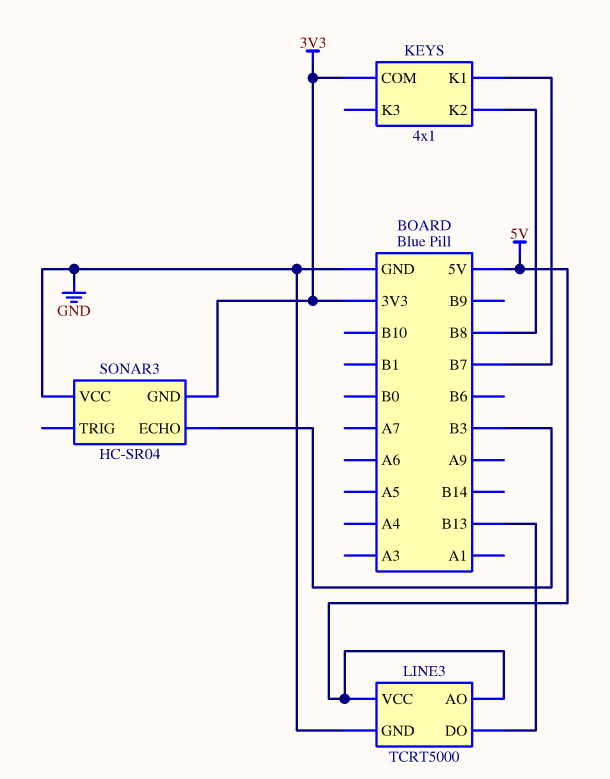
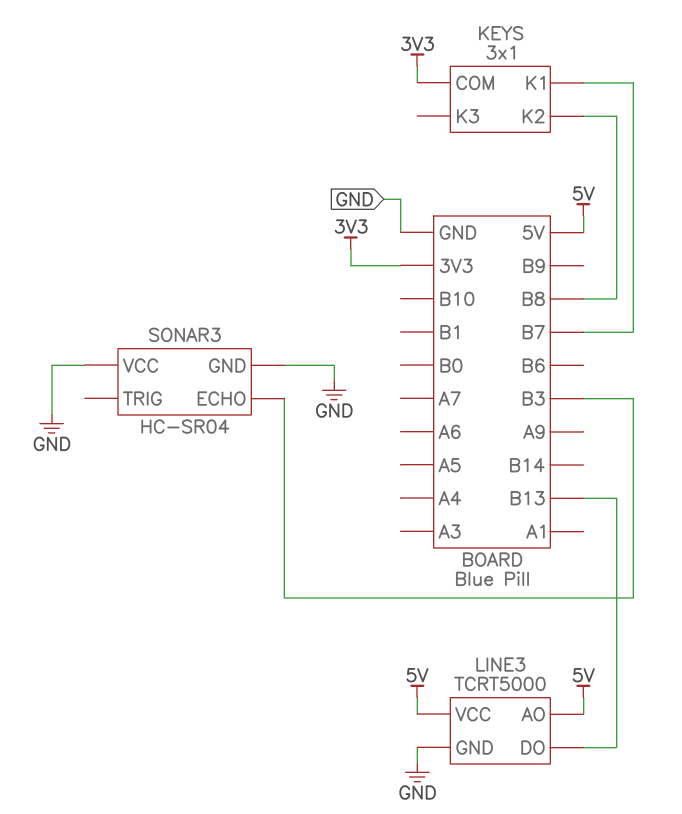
KEYS: 4x1 -> 3x1
SONAR3 pin GND: 3V3 -> GND

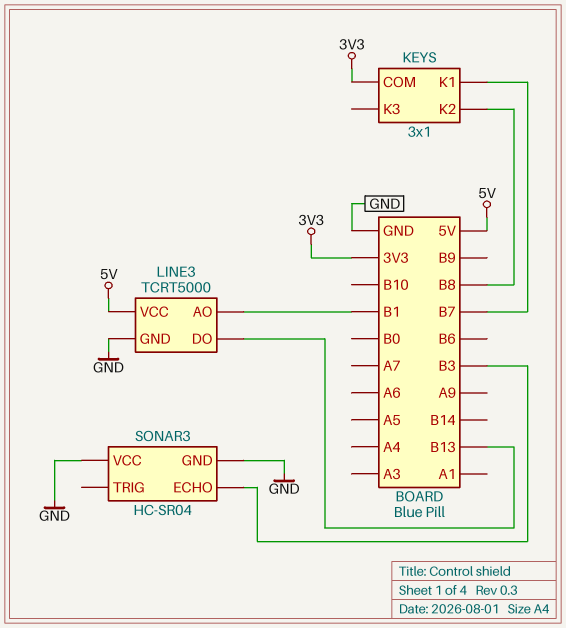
LINE3 pin AO: 5V -> B1

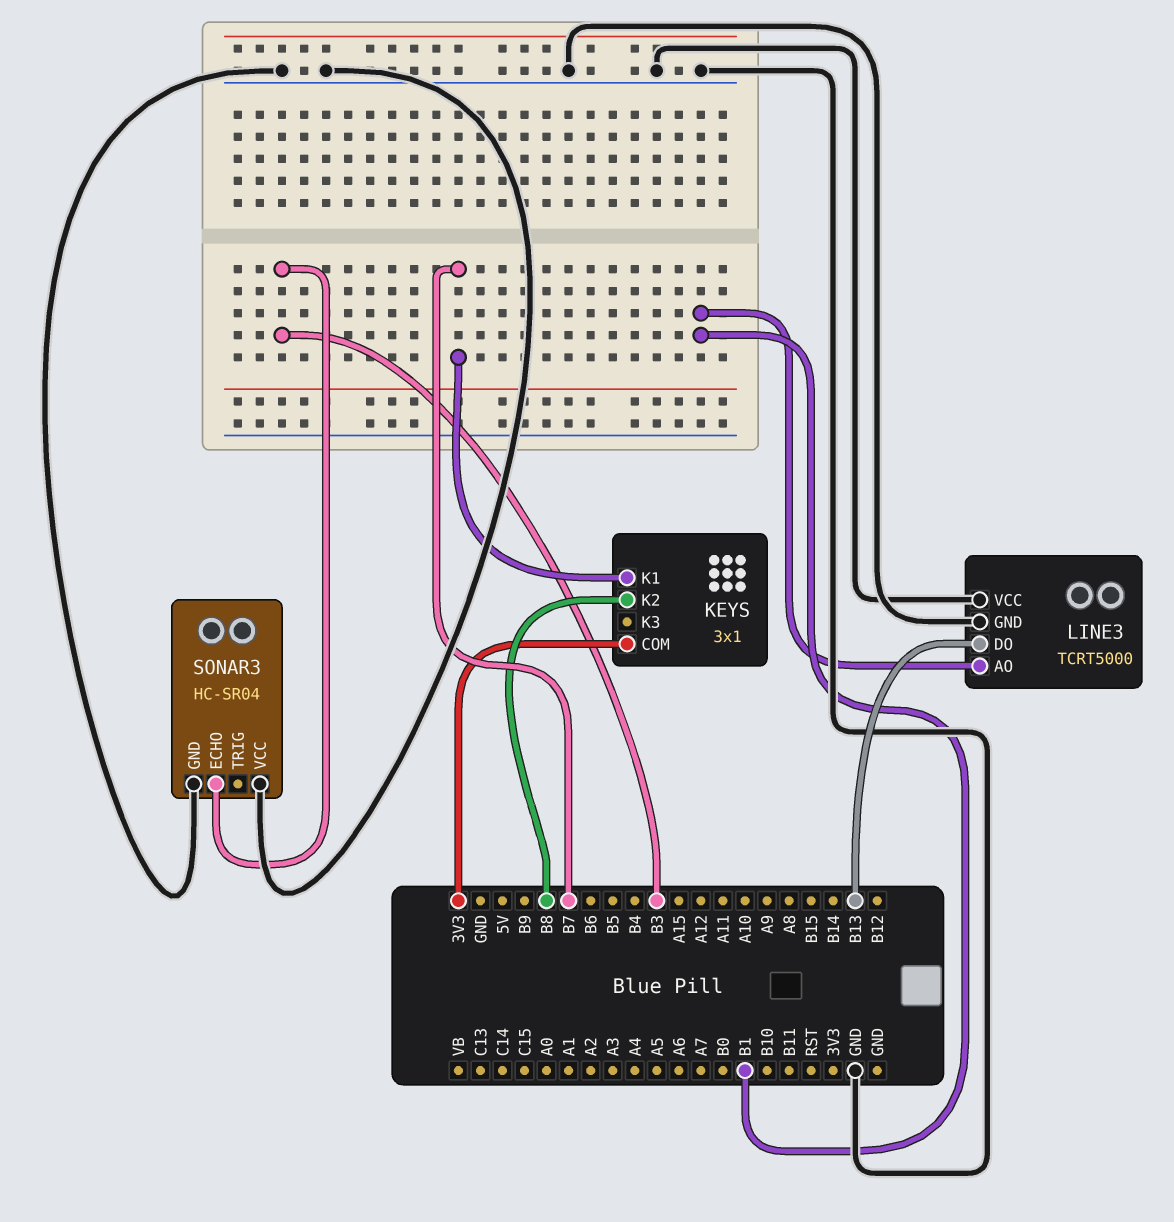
LINE3 pin VCC: 5V -> GND

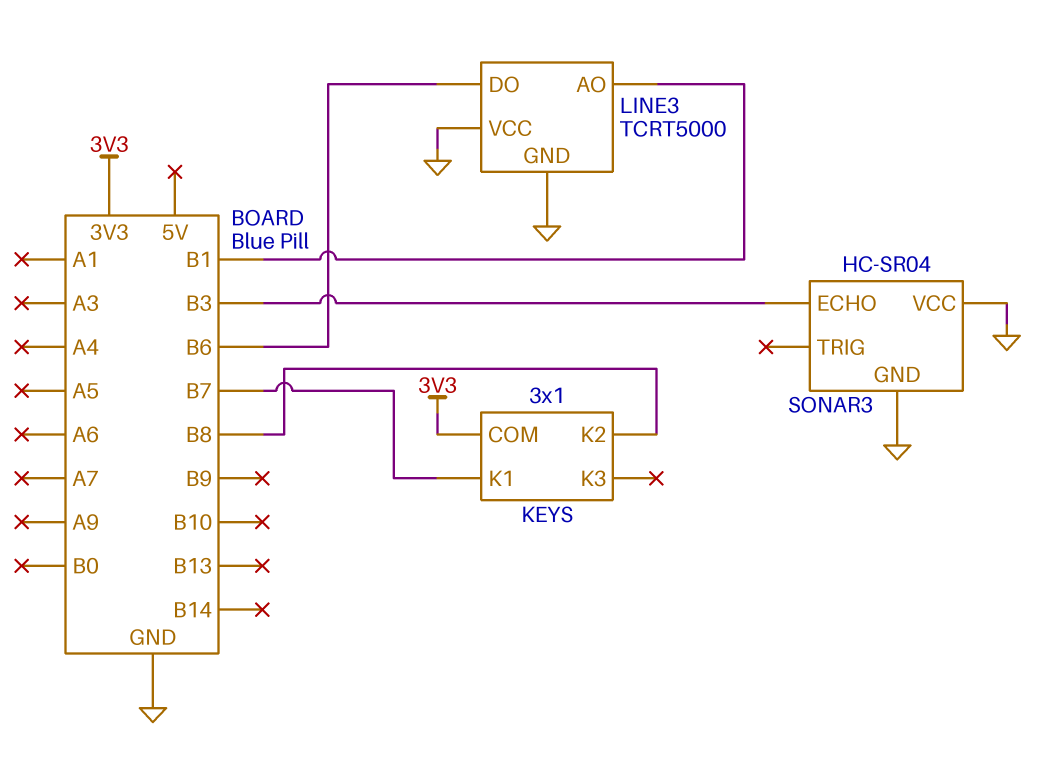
LINE3 pin DO: B13 -> B6

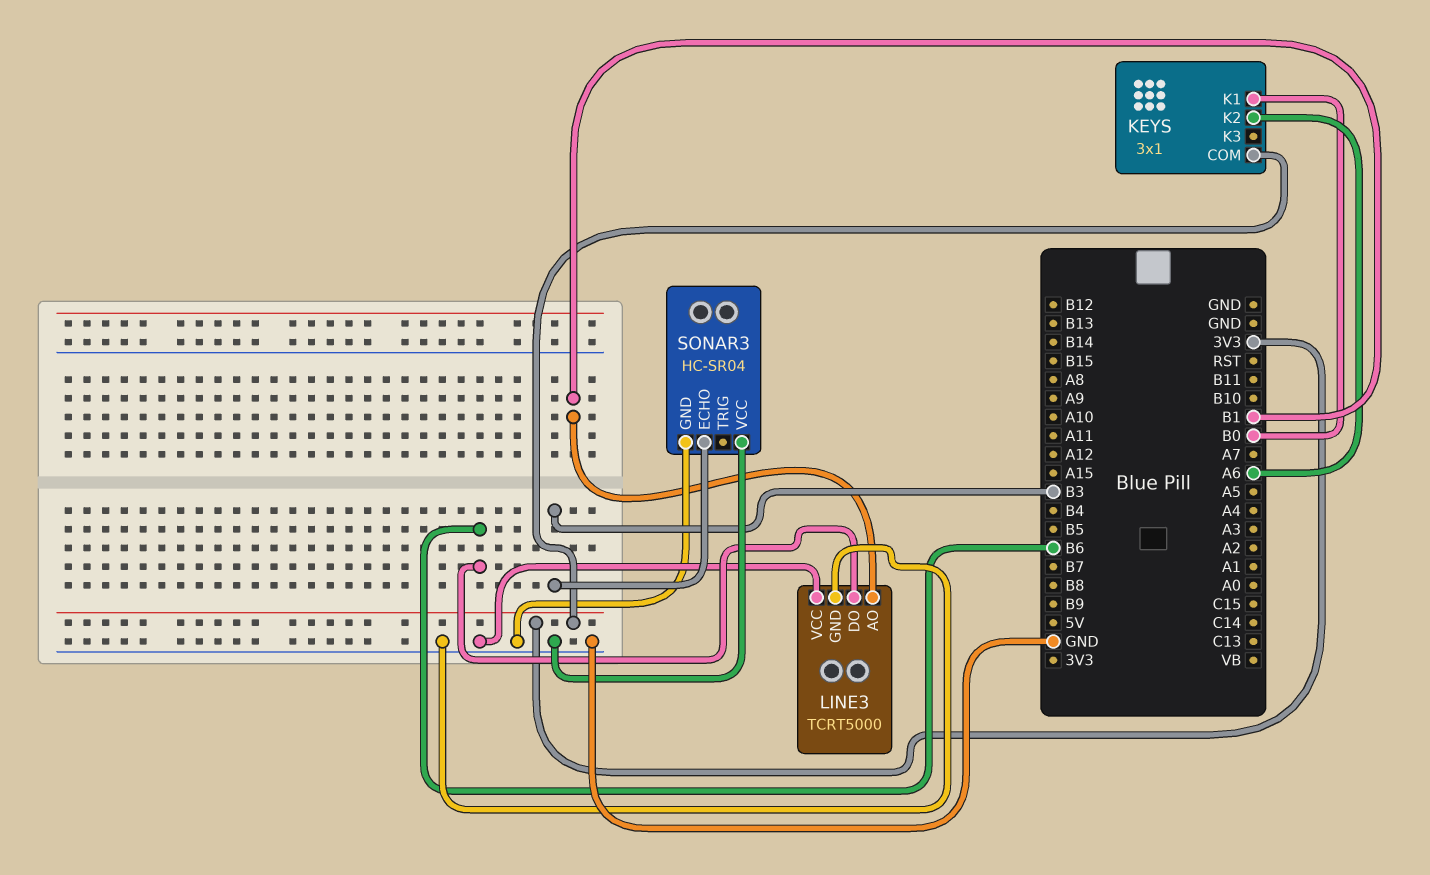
KEYS pin K1: B7 -> B0
KEYS pin K2: B8 -> A6

